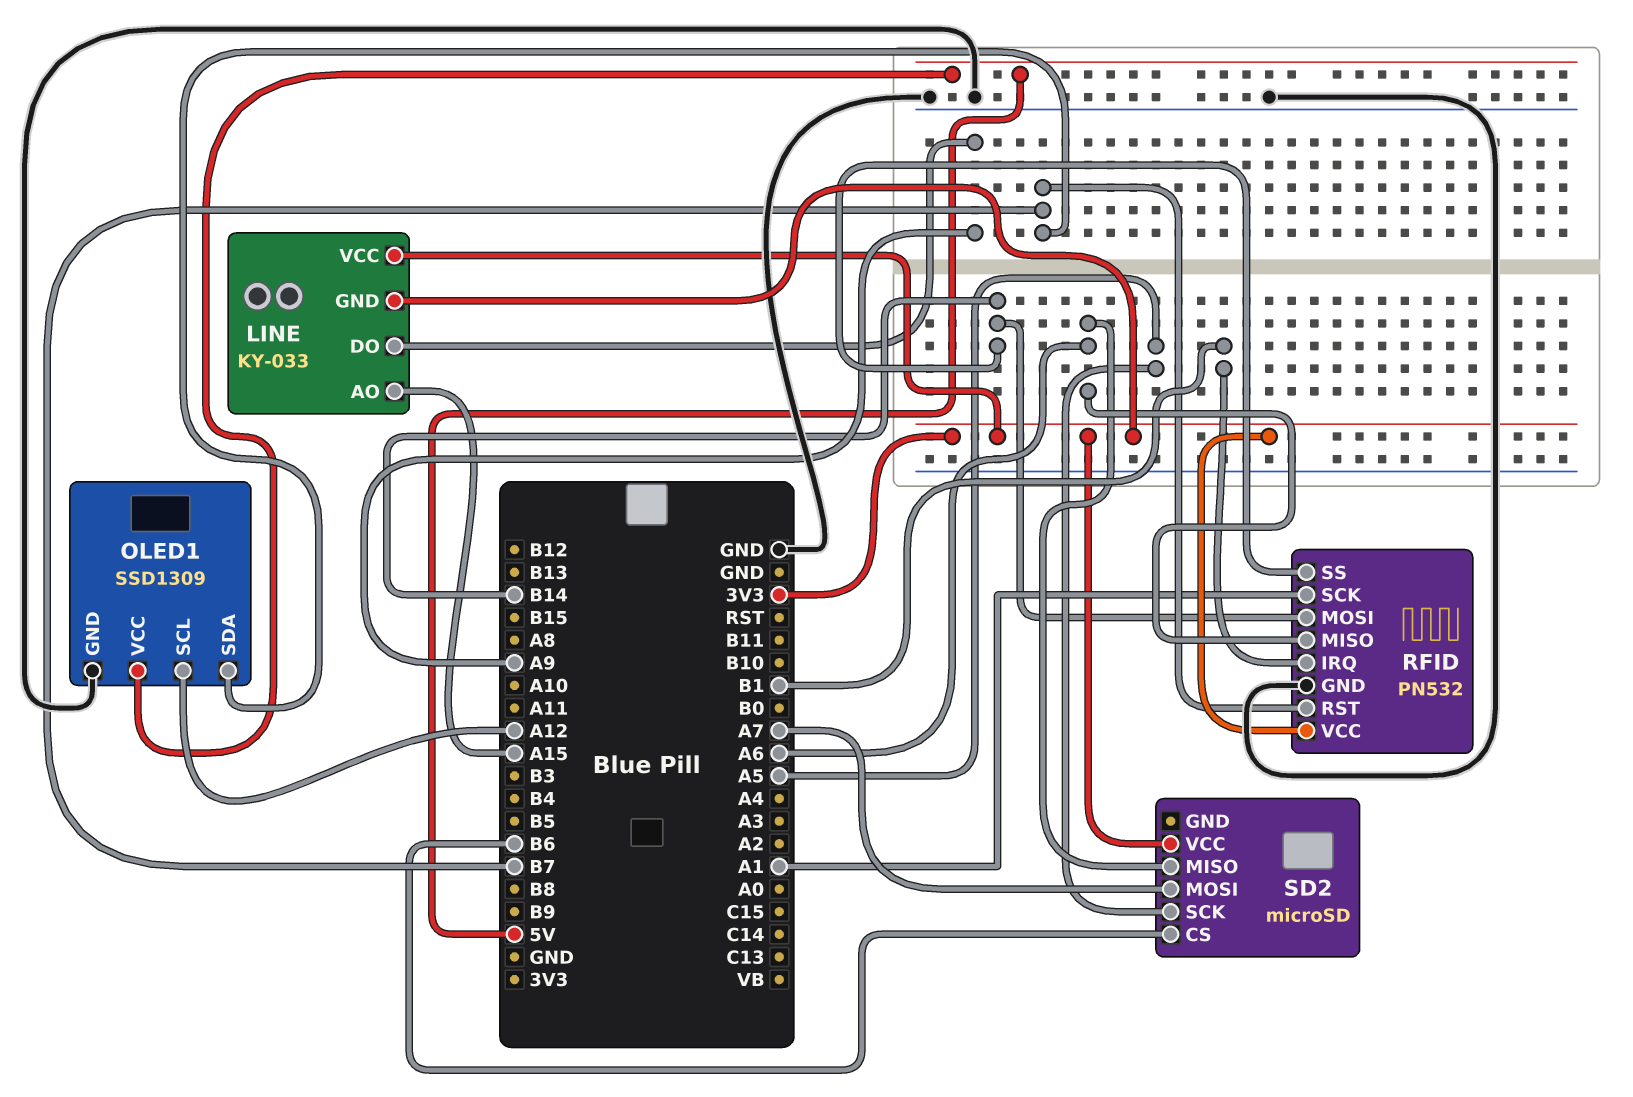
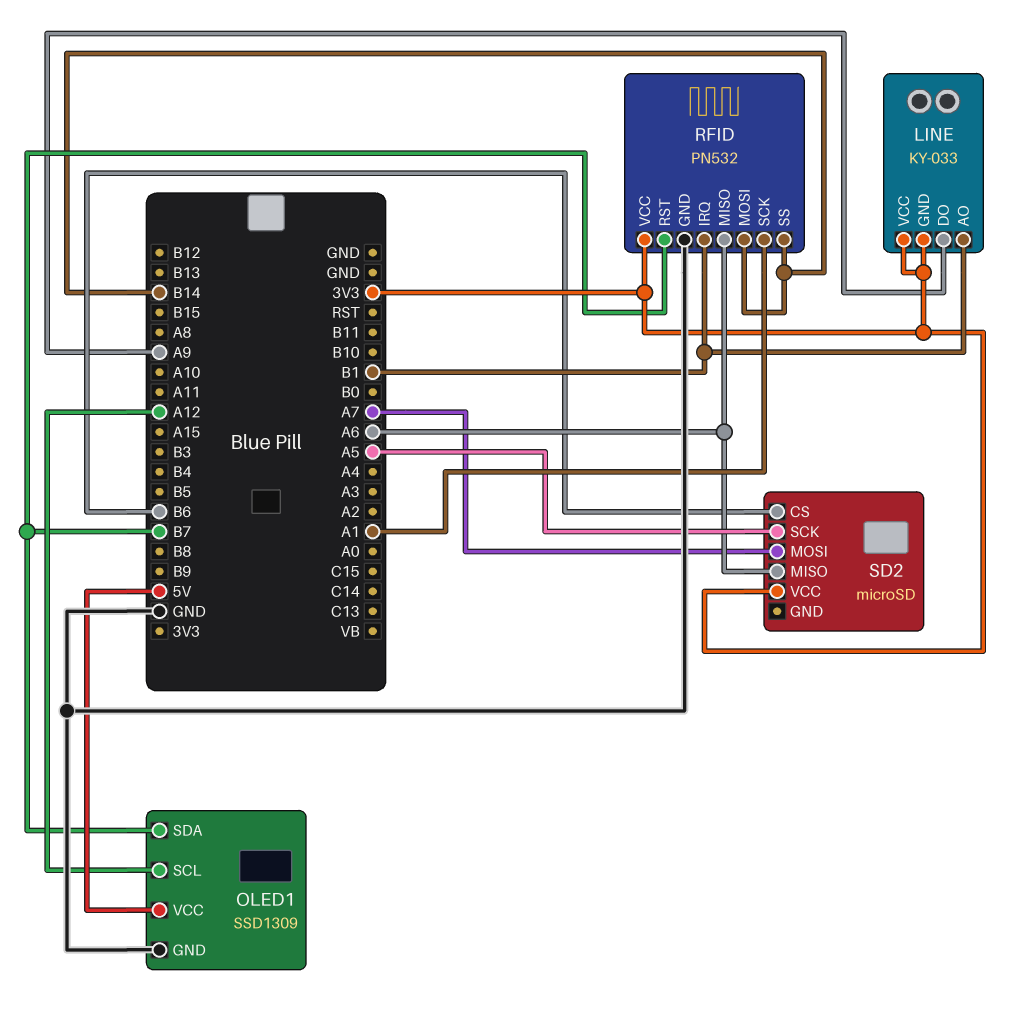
LINE pin AO: A15 -> B1

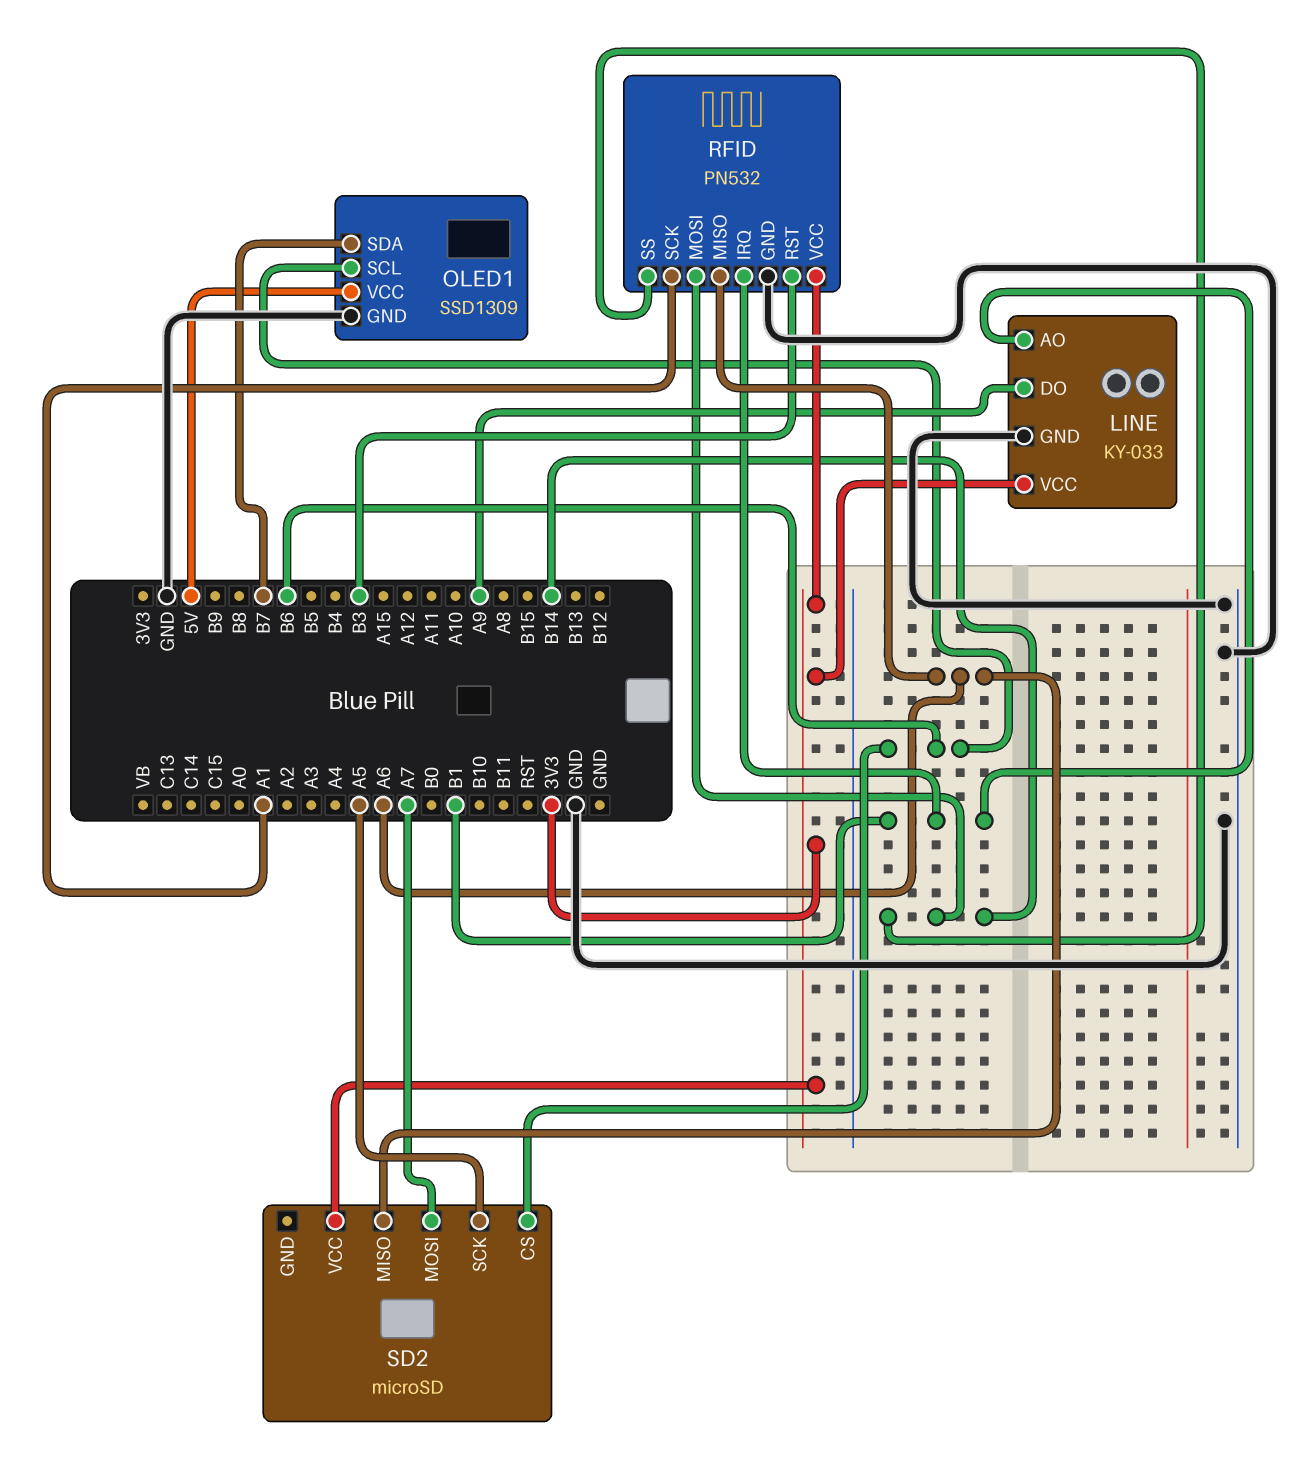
LINE pin GND: 3V3 -> GND
OLED1 pin SCL: A12 -> B6
RFID pin RST: B7 -> B3

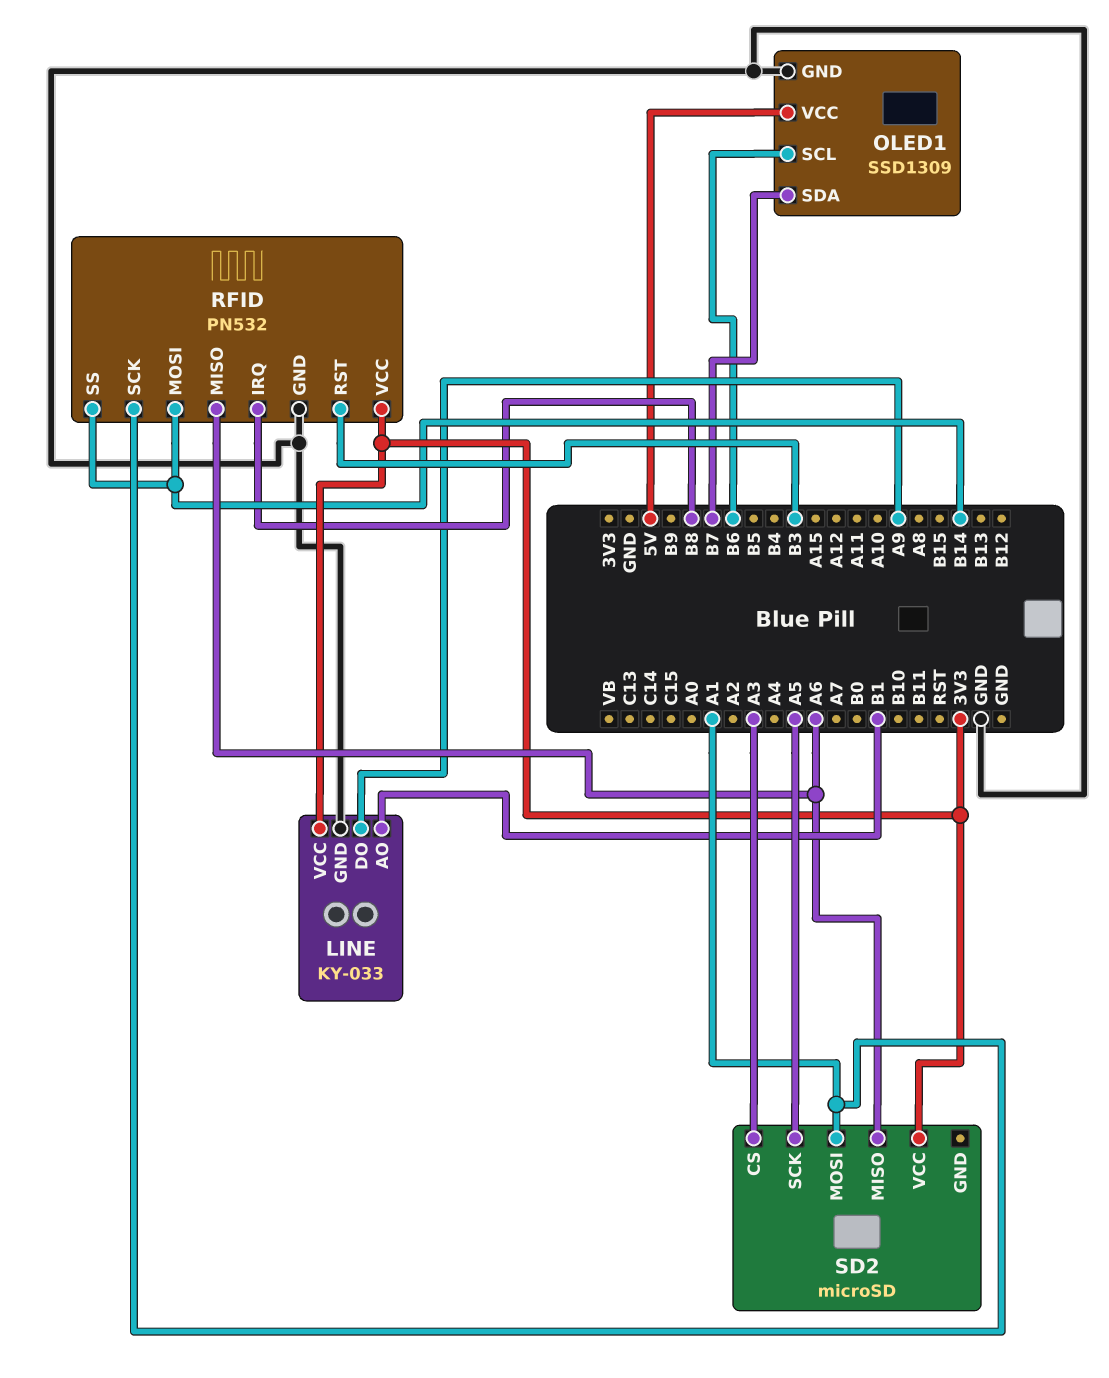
RFID pin IRQ: B1 -> B8
SD2 pin CS: B6 -> A3
SD2 pin MOSI: A7 -> A1

